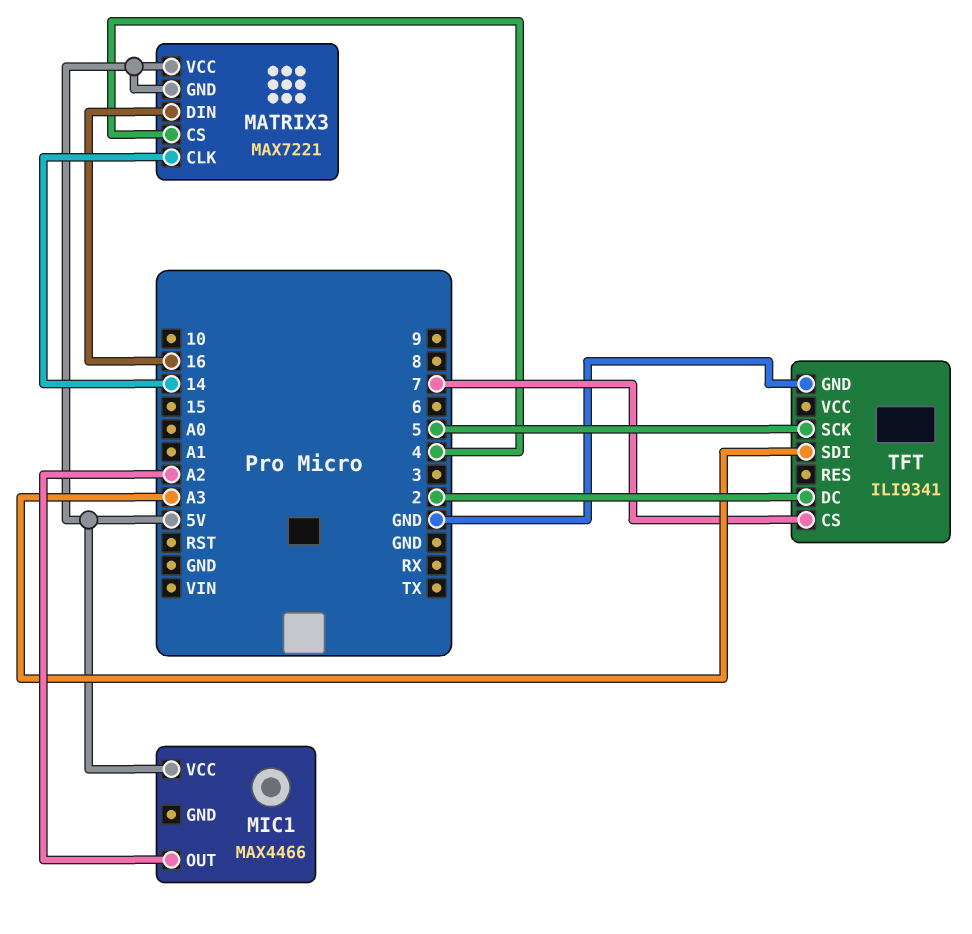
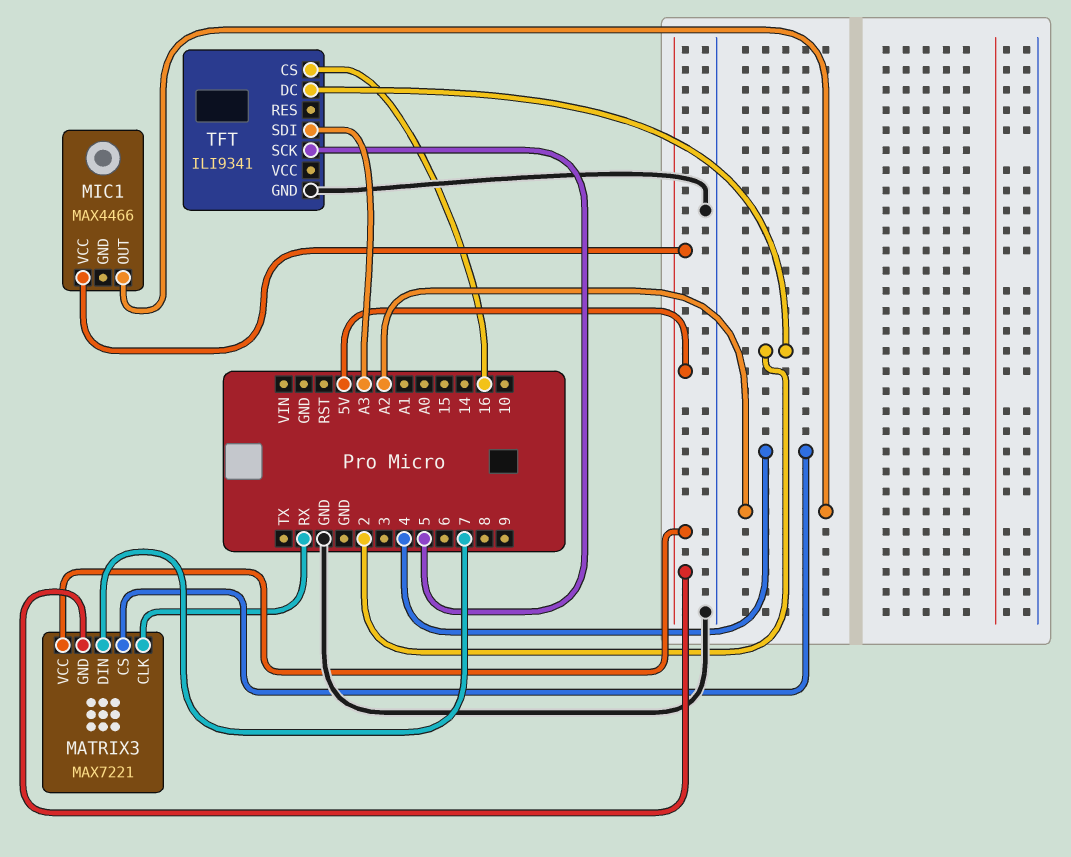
MATRIX3 pin CLK: 14 -> RX
MATRIX3 pin DIN: 16 -> 7
TFT pin CS: 7 -> 16

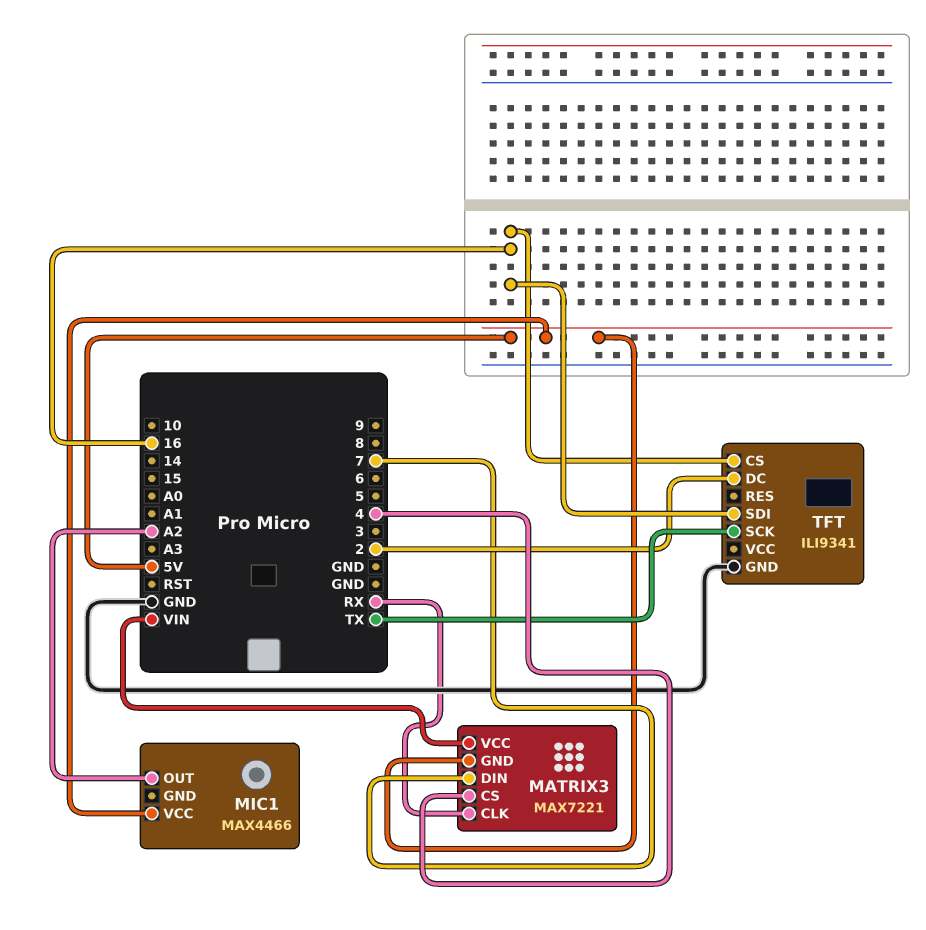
MATRIX3 pin VCC: 5V -> VIN
TFT pin SCK: 5 -> TX
TFT pin SDI: A3 -> 16

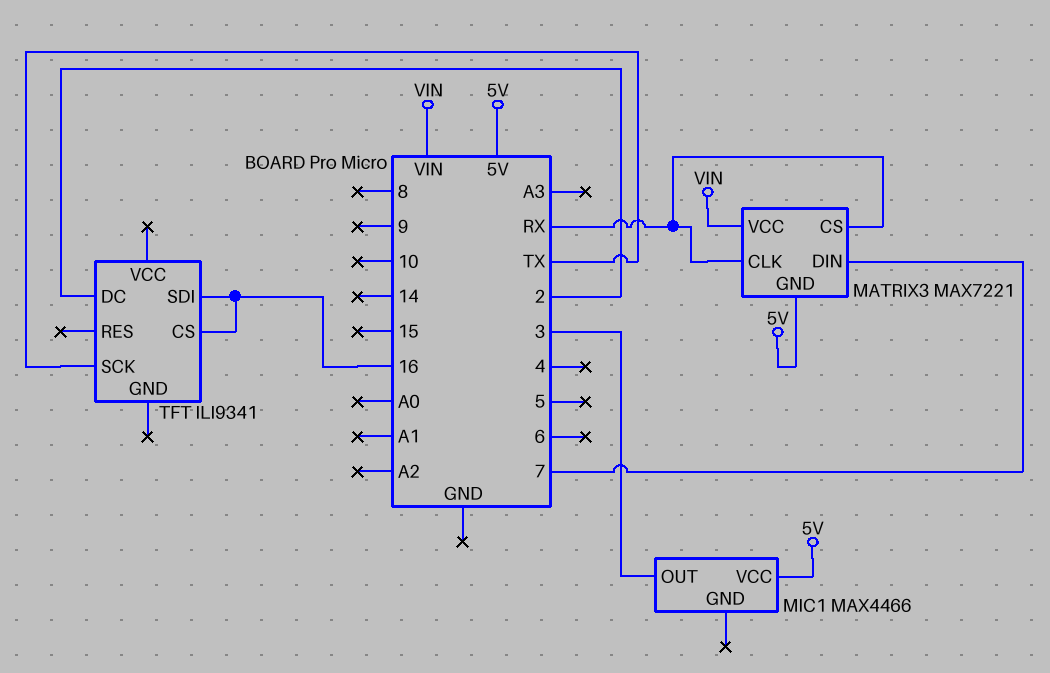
MATRIX3 pin CS: 4 -> RX
MIC1 pin OUT: A2 -> 3
TFT pin GND: GND -> none

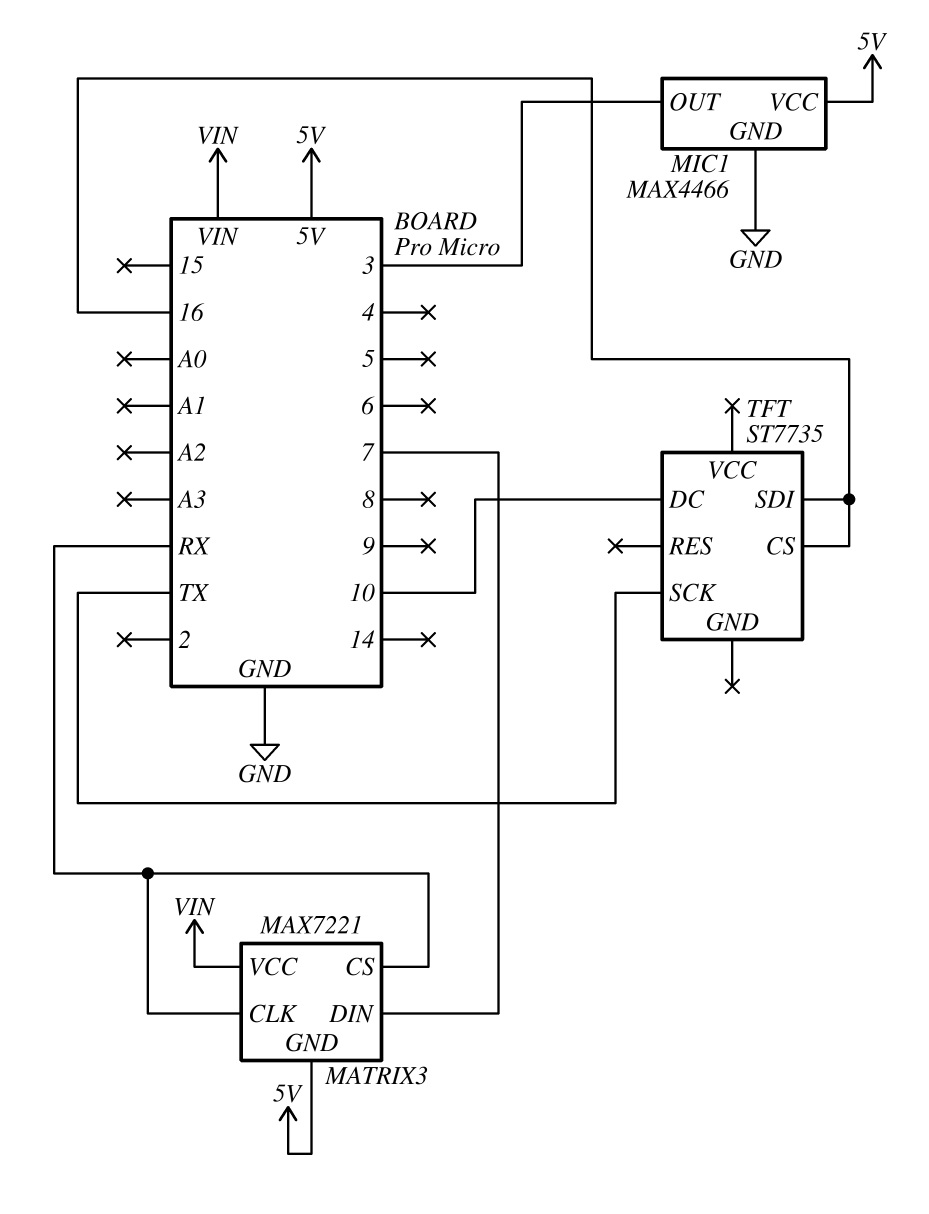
MIC1 pin GND: none -> GND
TFT: ILI9341 -> ST7735
TFT pin DC: 2 -> 10

